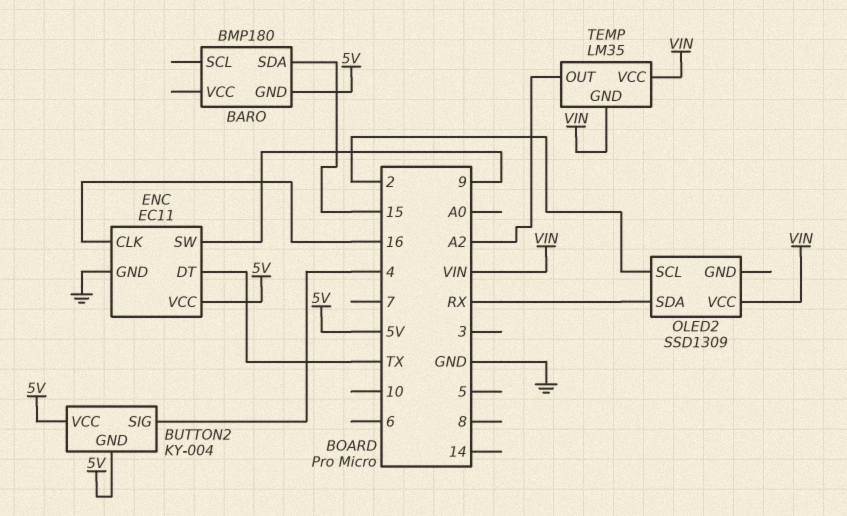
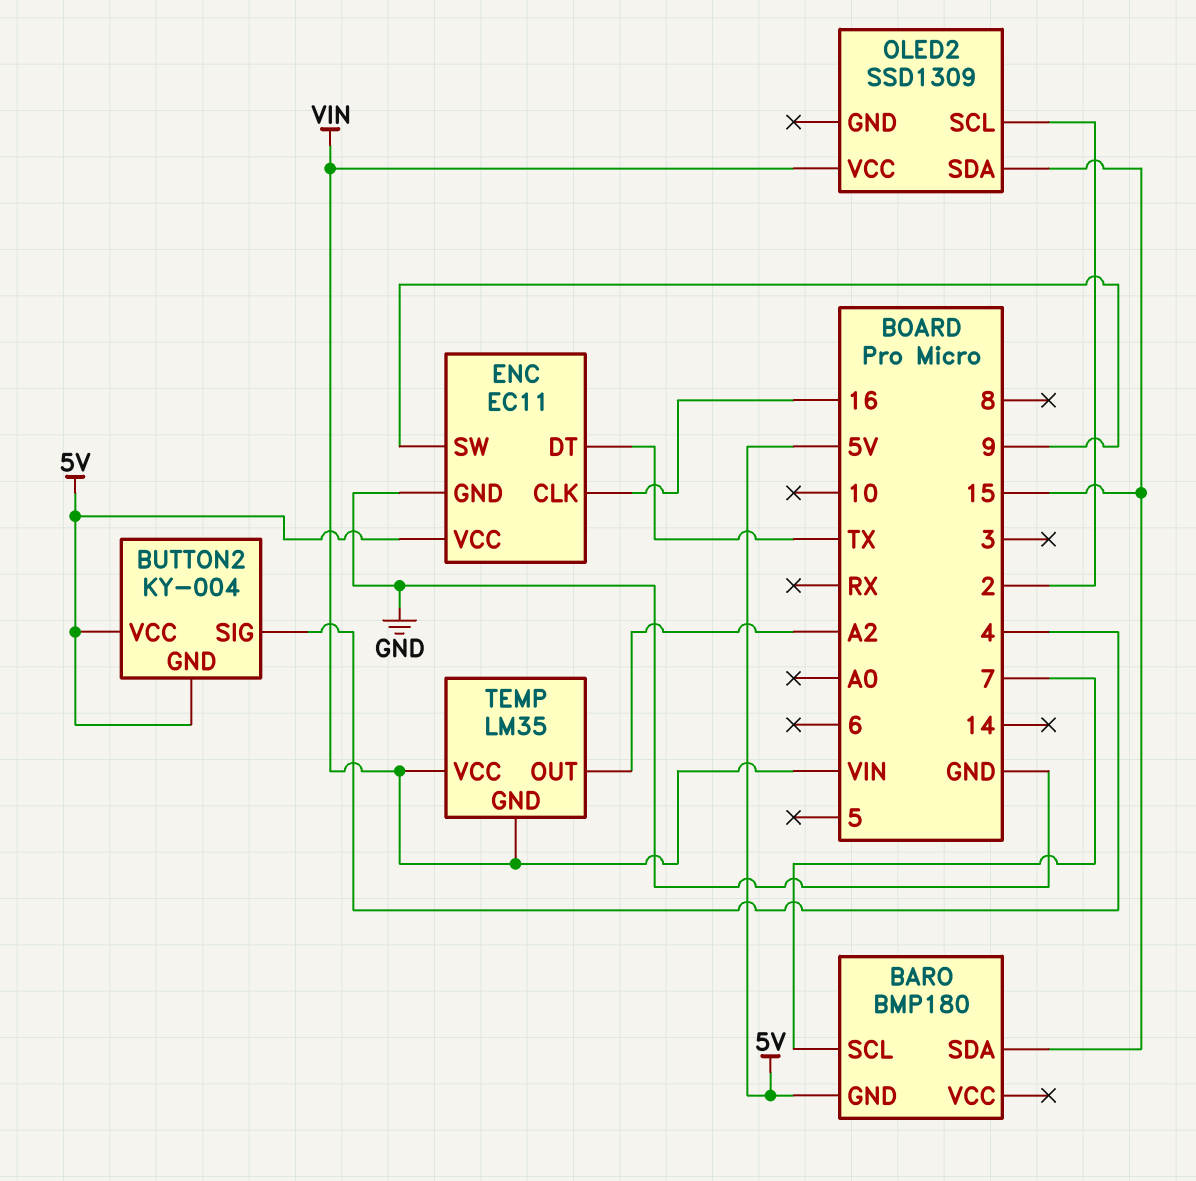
BARO pin SCL: none -> 7
OLED2 pin SDA: RX -> 15

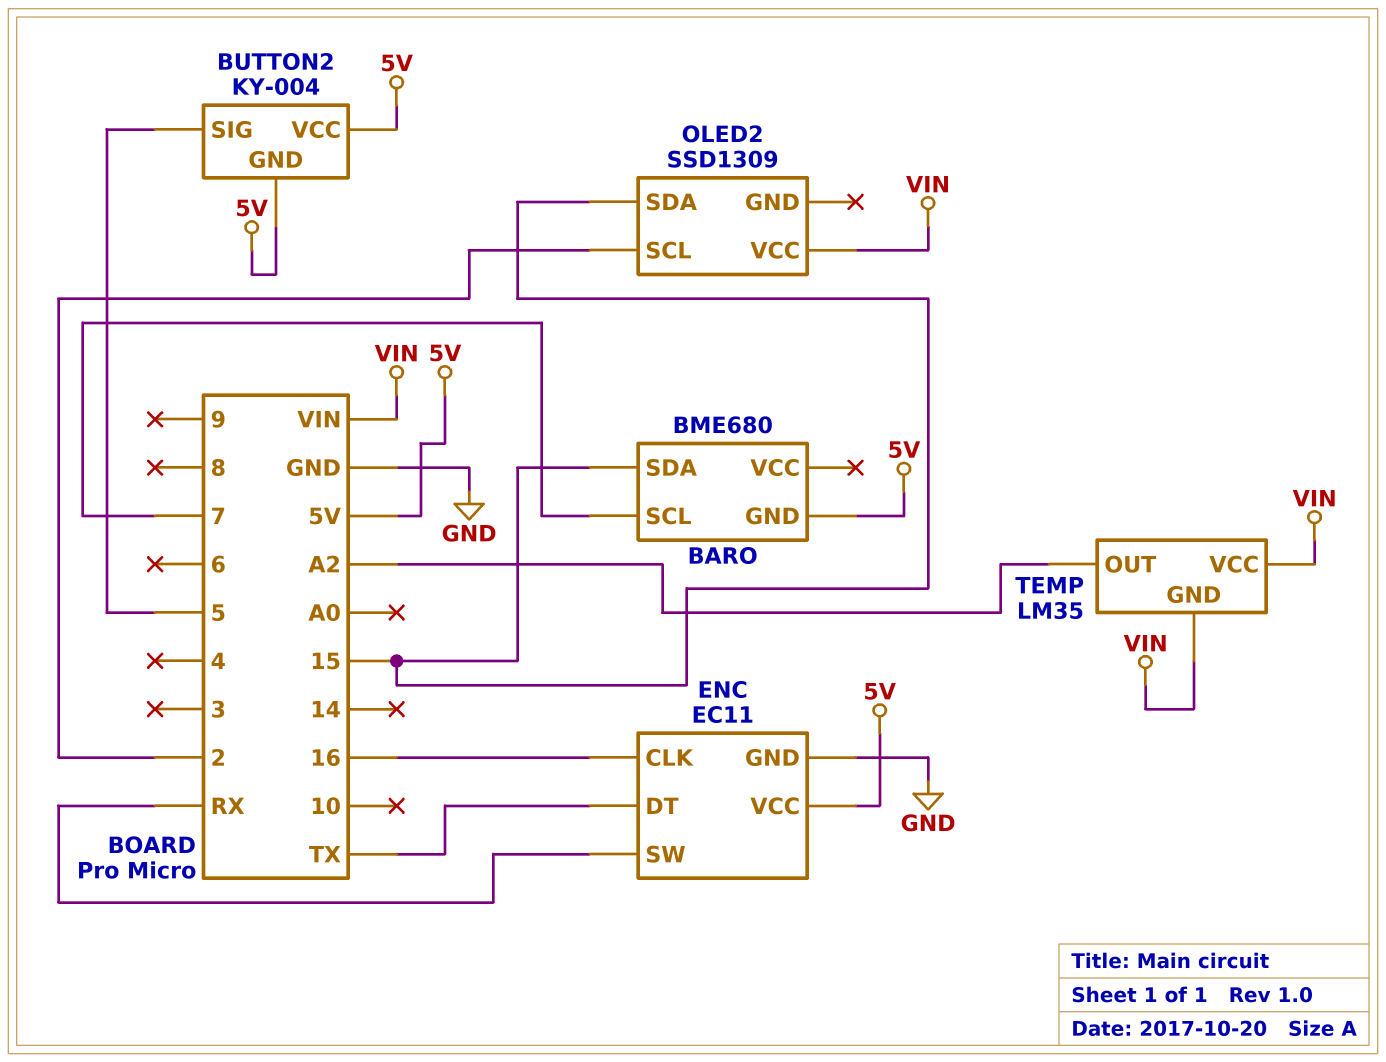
BARO: BMP180 -> BME680
BUTTON2 pin SIG: 4 -> 5
ENC pin SW: 9 -> RX

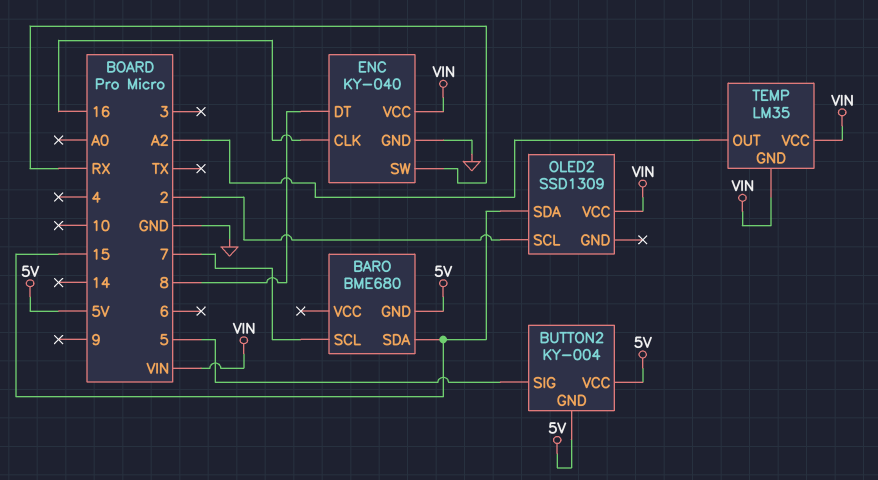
ENC: EC11 -> KY-040
ENC pin DT: TX -> 8
ENC pin VCC: 5V -> VIN

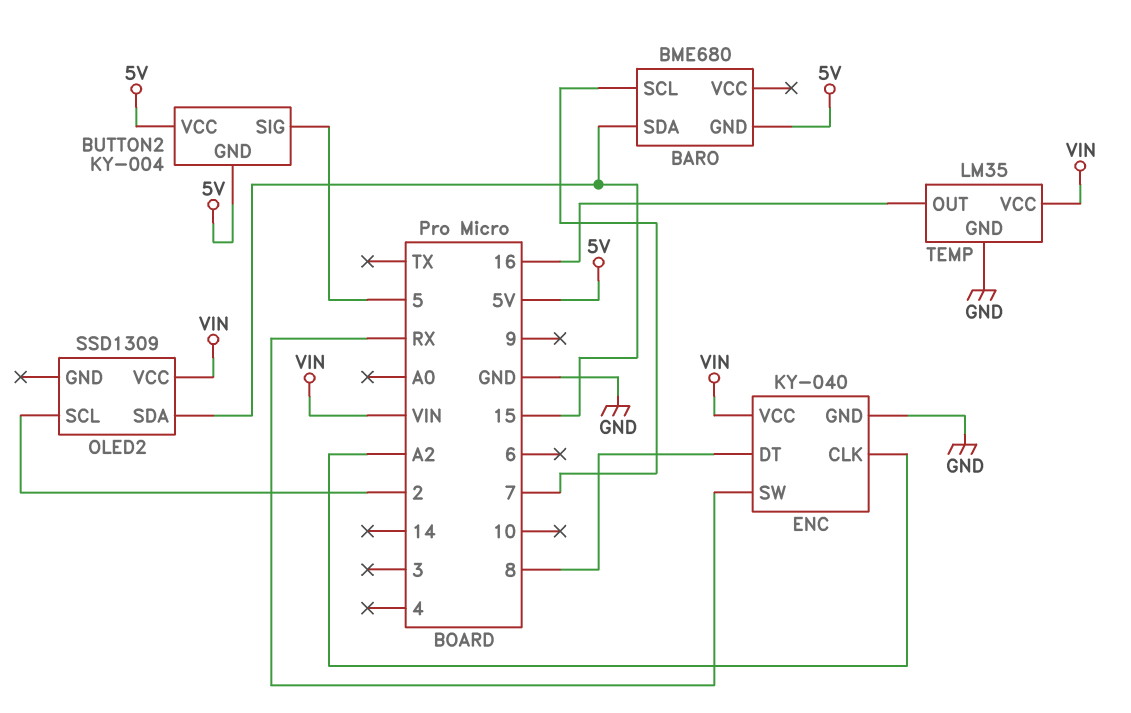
ENC pin CLK: 16 -> A2
TEMP pin GND: VIN -> GND
TEMP pin OUT: A2 -> 16

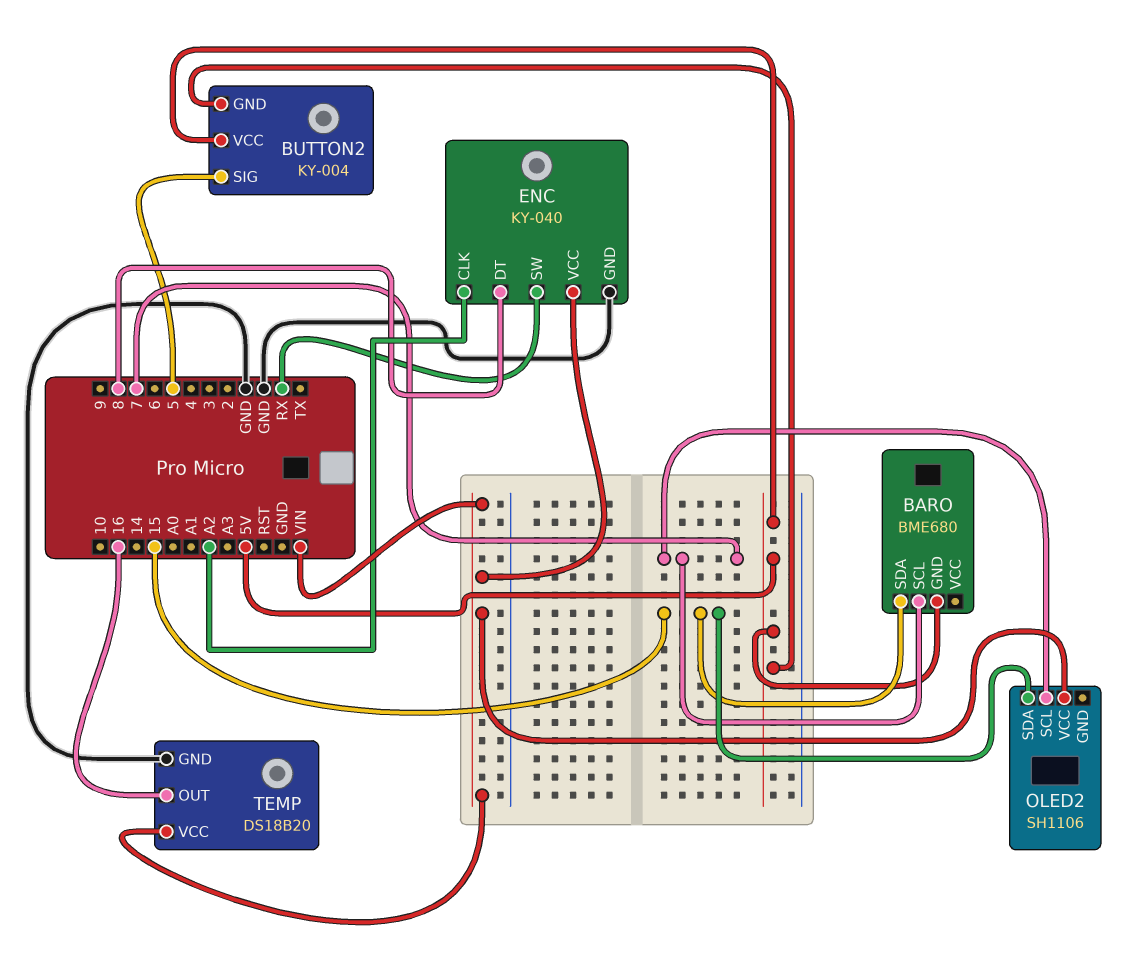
OLED2: SSD1309 -> SH1106
OLED2 pin SCL: 2 -> 7
TEMP: LM35 -> DS18B20

